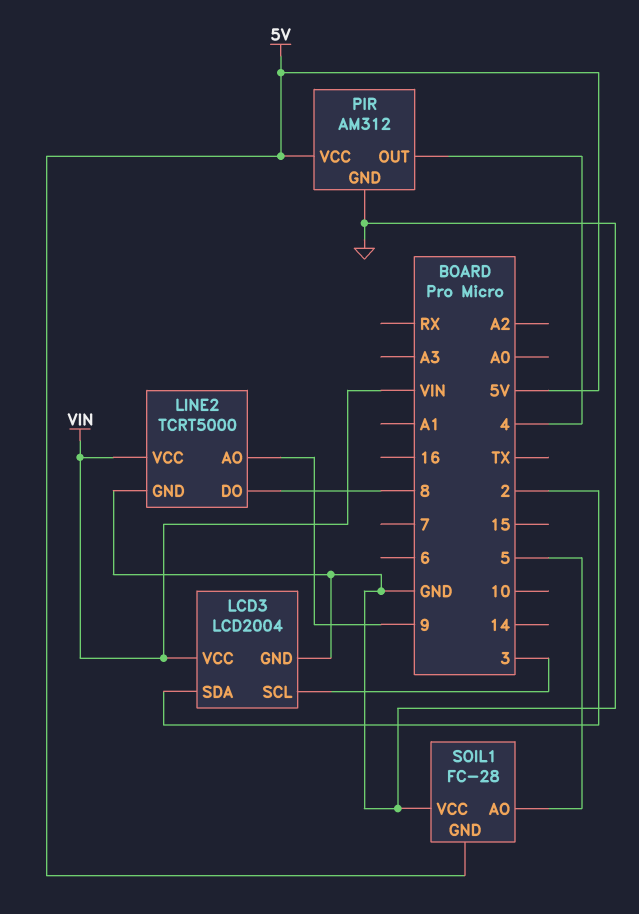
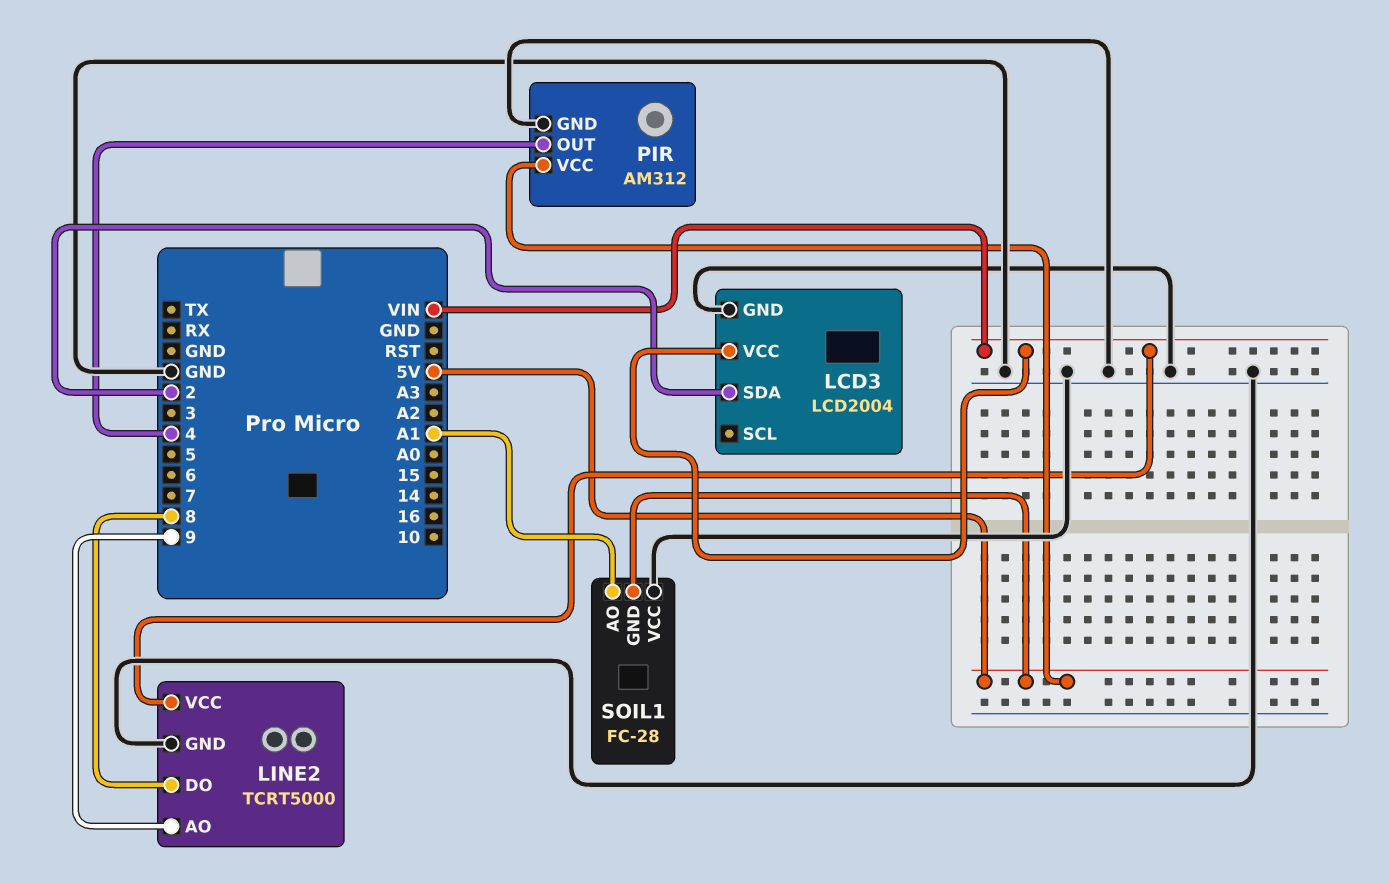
LCD3 pin SCL: 3 -> none
SOIL1 pin AO: 5 -> A1

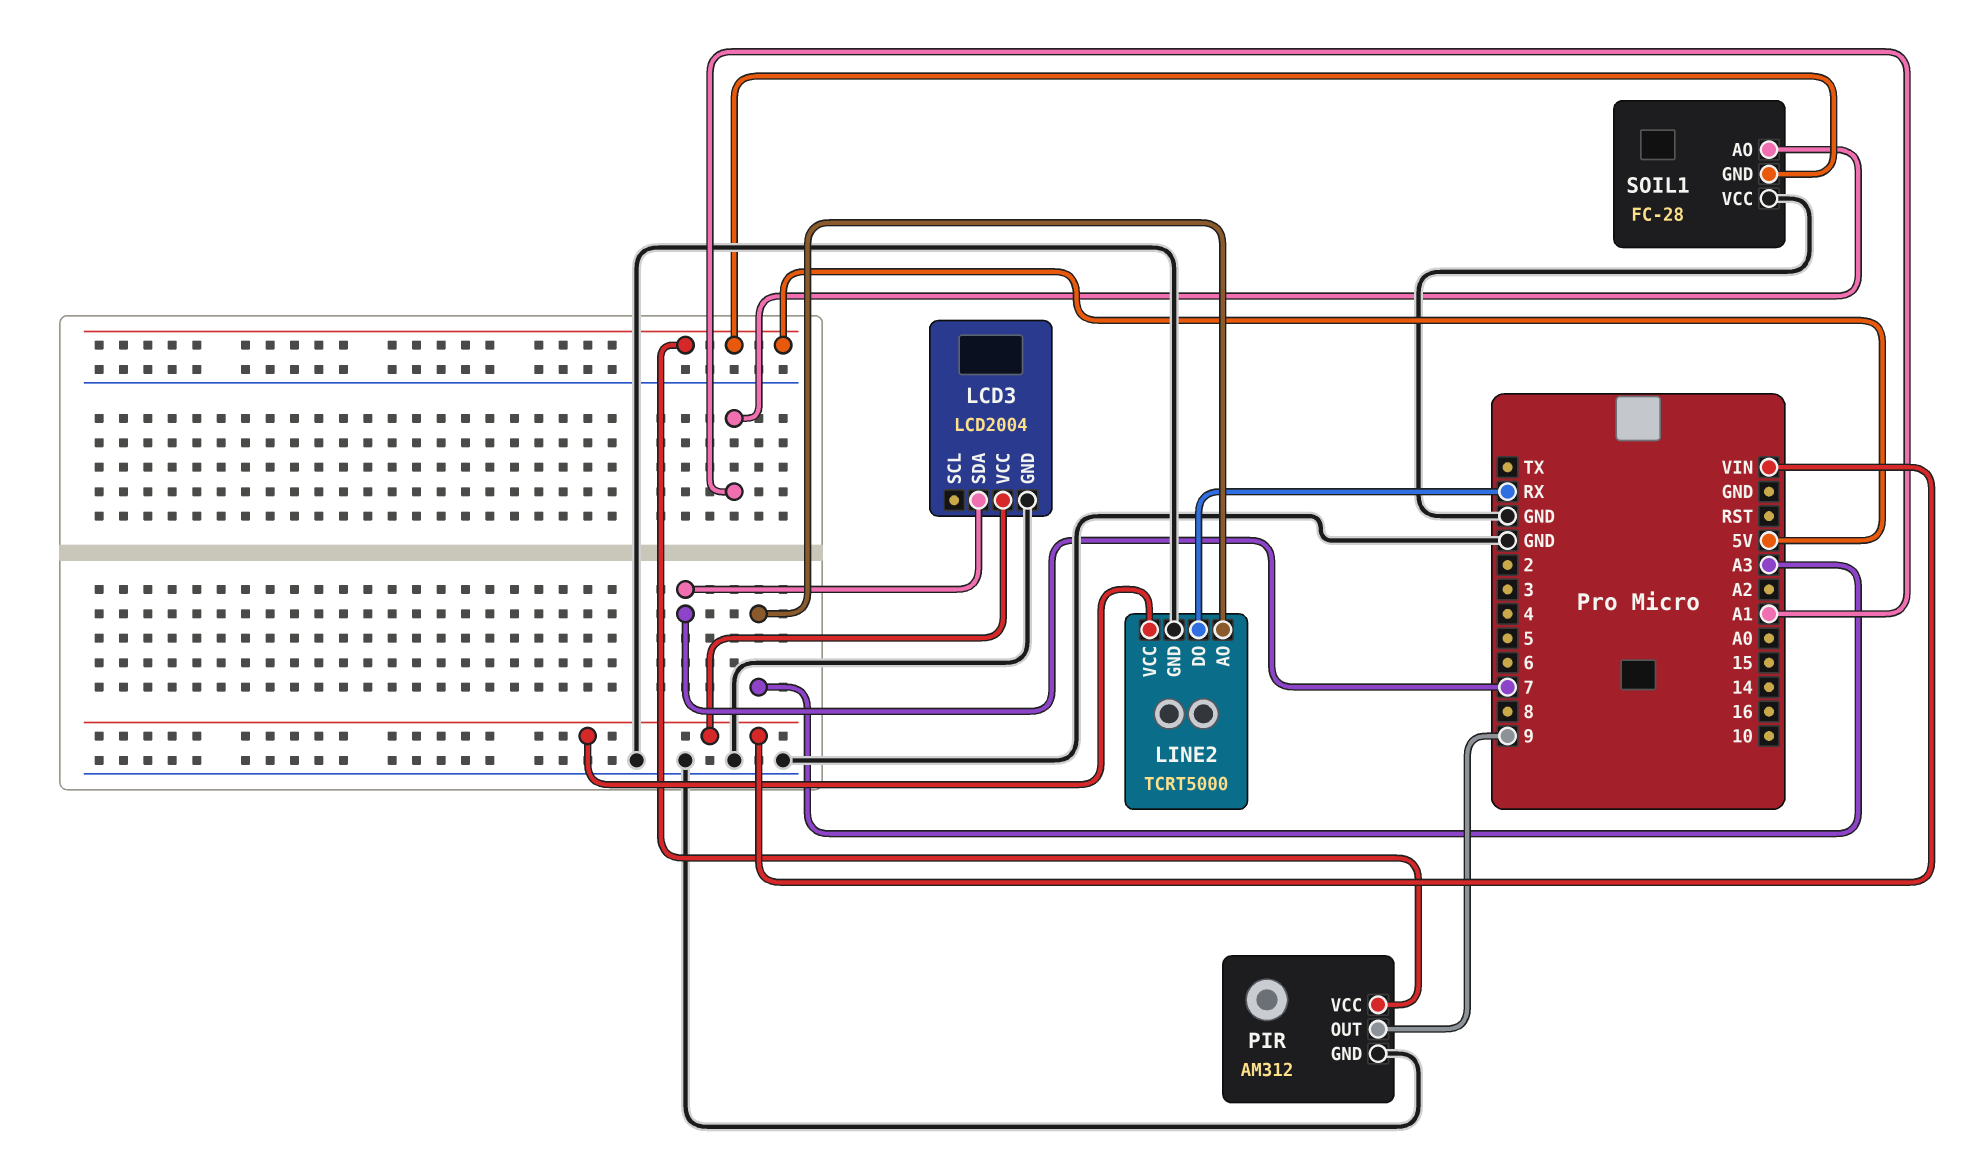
LCD3 pin SDA: 2 -> 7
LINE2 pin AO: 9 -> A3
LINE2 pin DO: 8 -> RX
PIR pin OUT: 4 -> 9

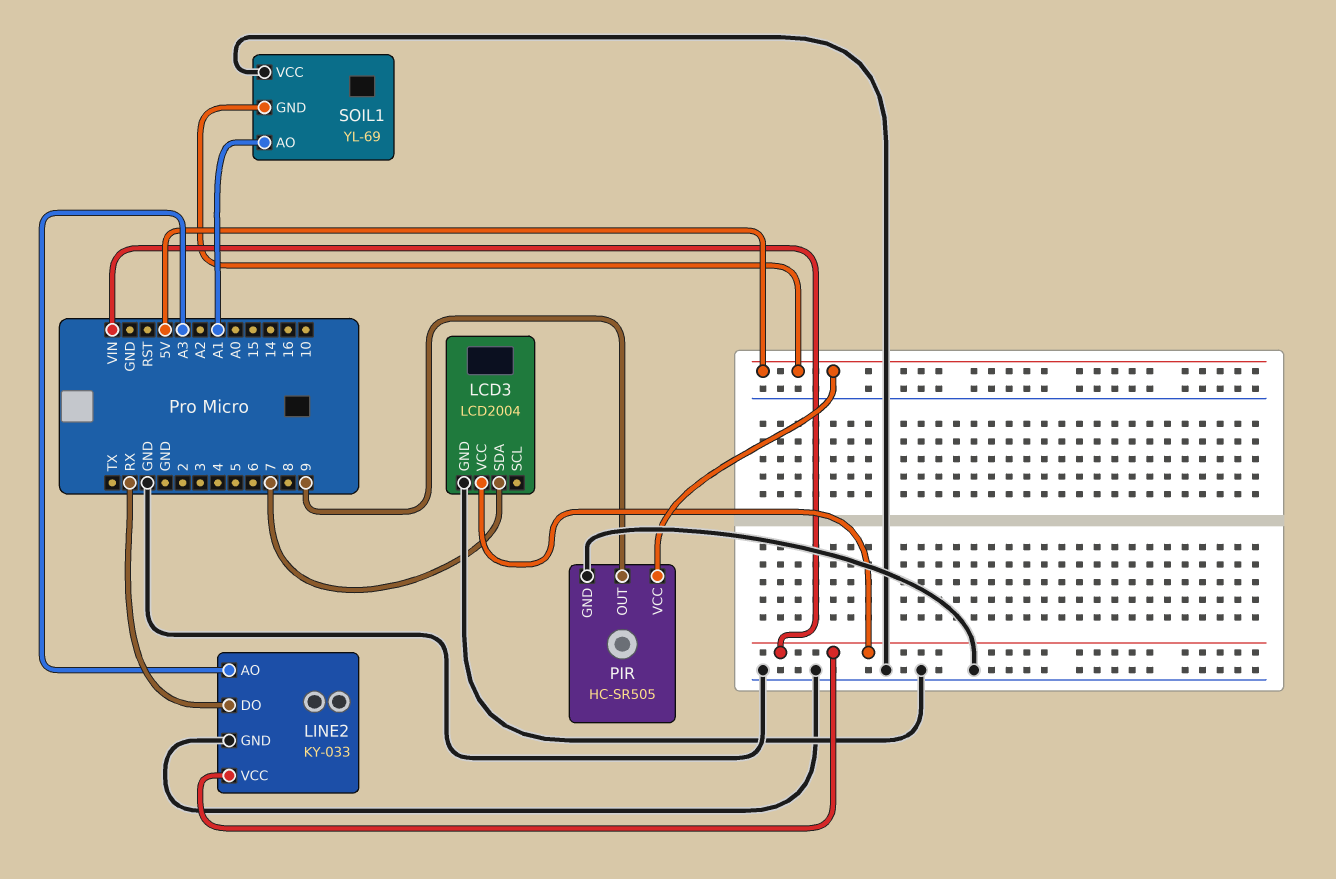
LINE2: TCRT5000 -> KY-033
PIR: AM312 -> HC-SR505
SOIL1: FC-28 -> YL-69

